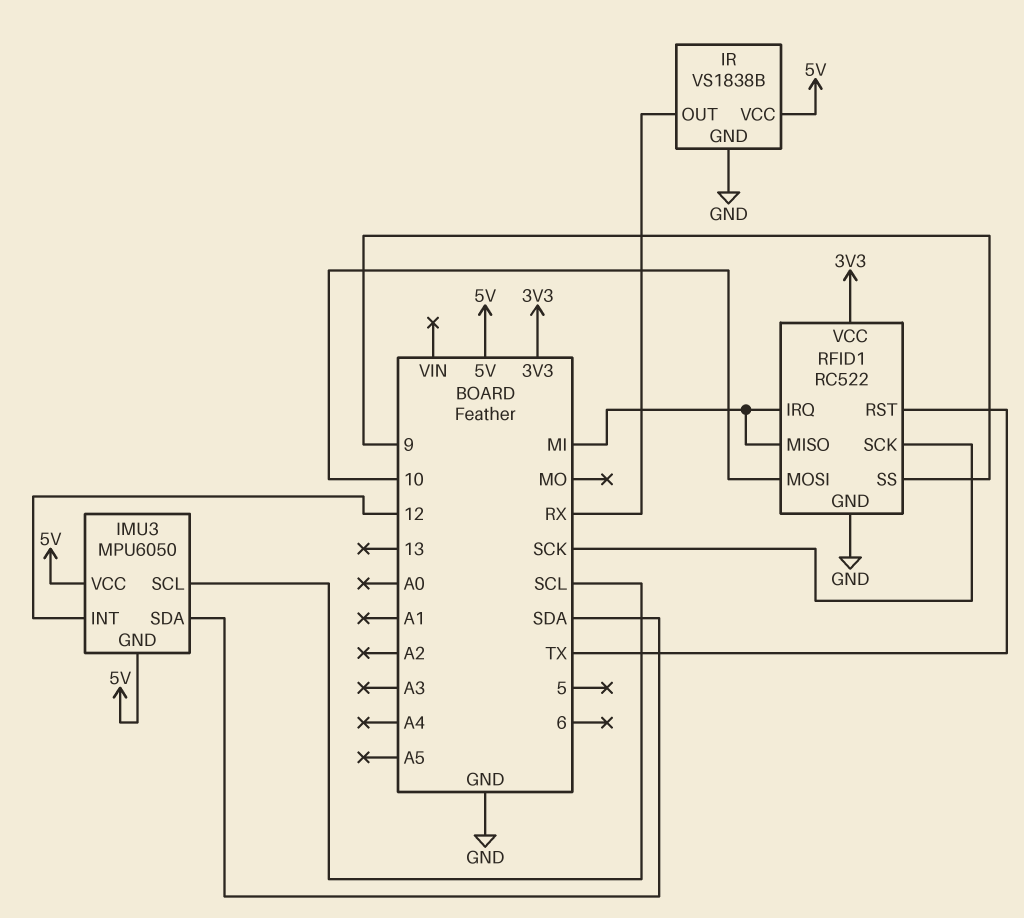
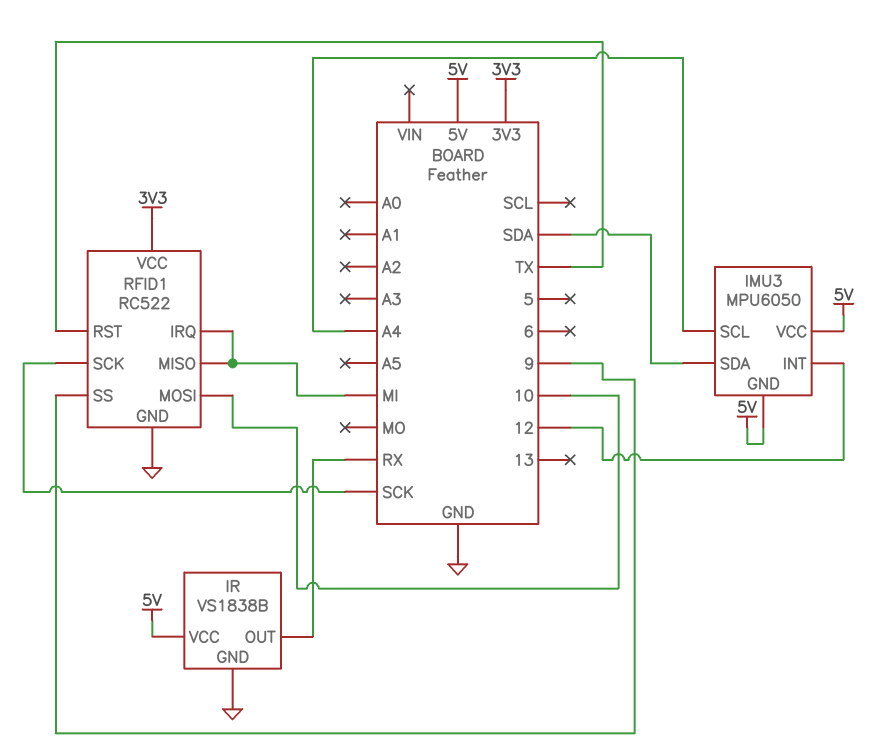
IMU3 pin SCL: SCL -> A4

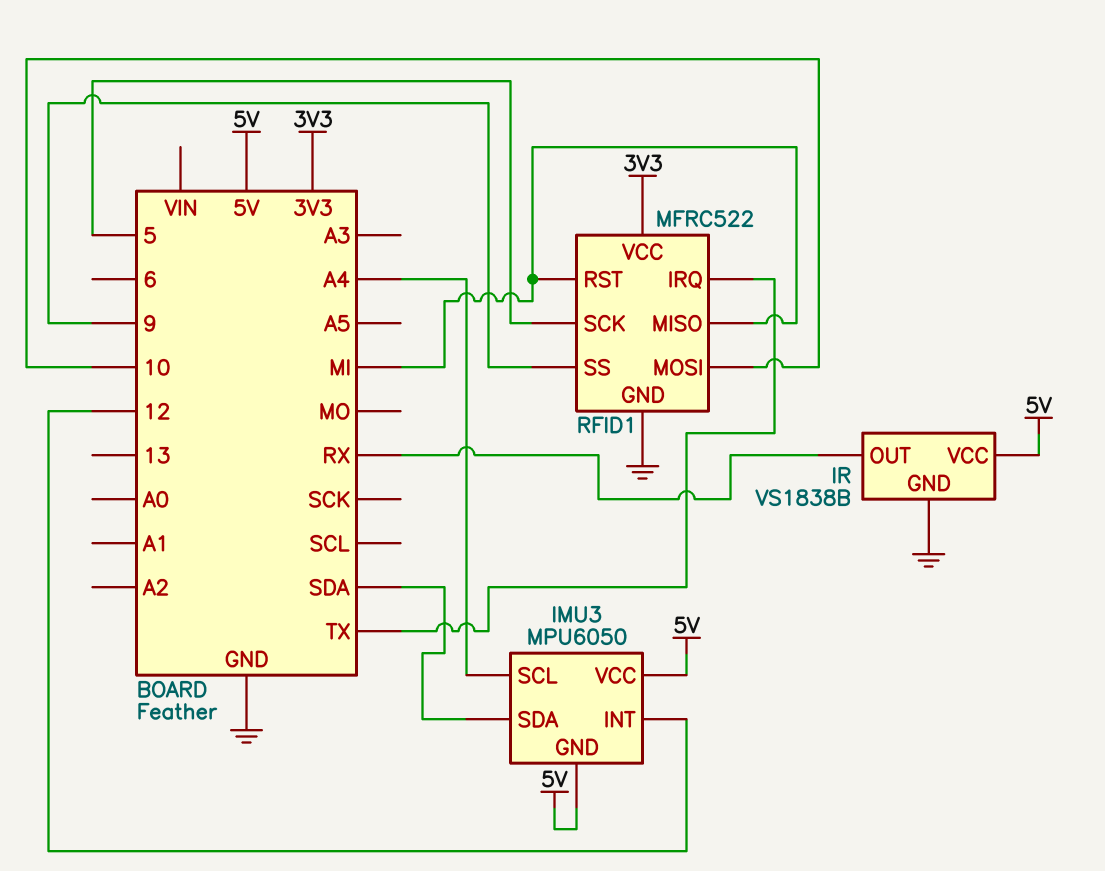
RFID1: RC522 -> MFRC522
RFID1 pin IRQ: MI -> TX
RFID1 pin RST: TX -> MI
RFID1 pin SCK: SCK -> 5

